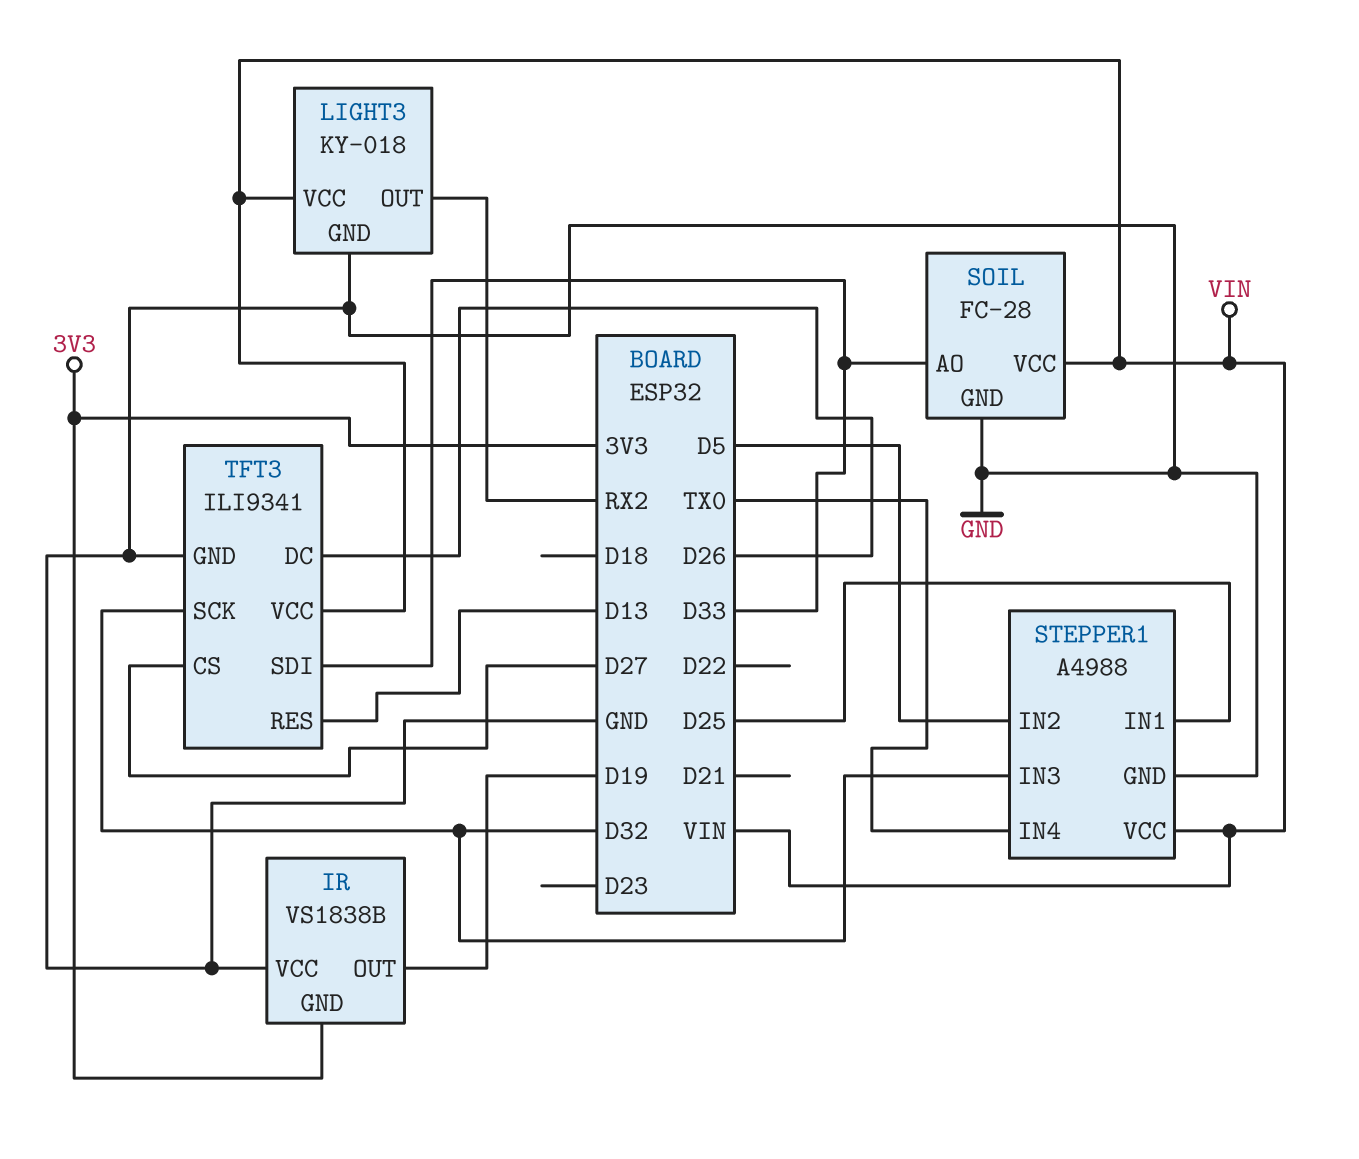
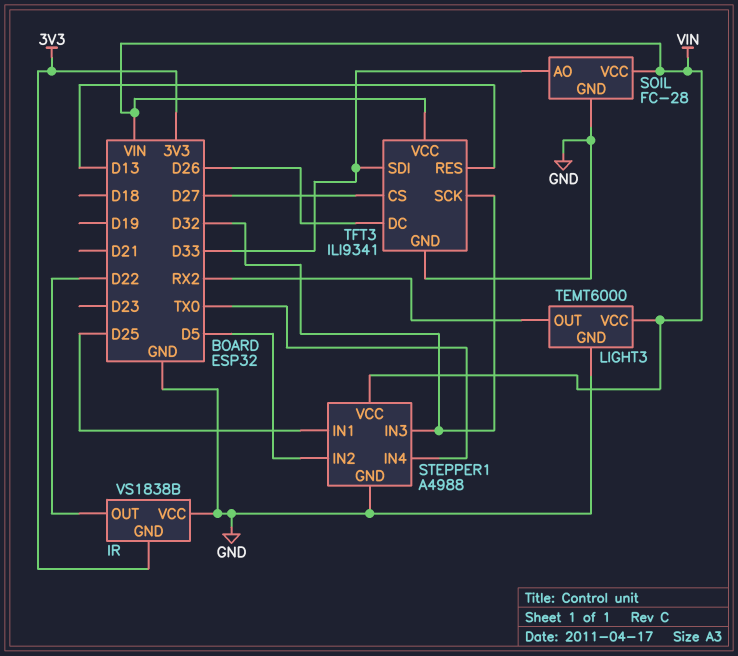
IR pin OUT: D19 -> D22
LIGHT3: KY-018 -> TEMT6000

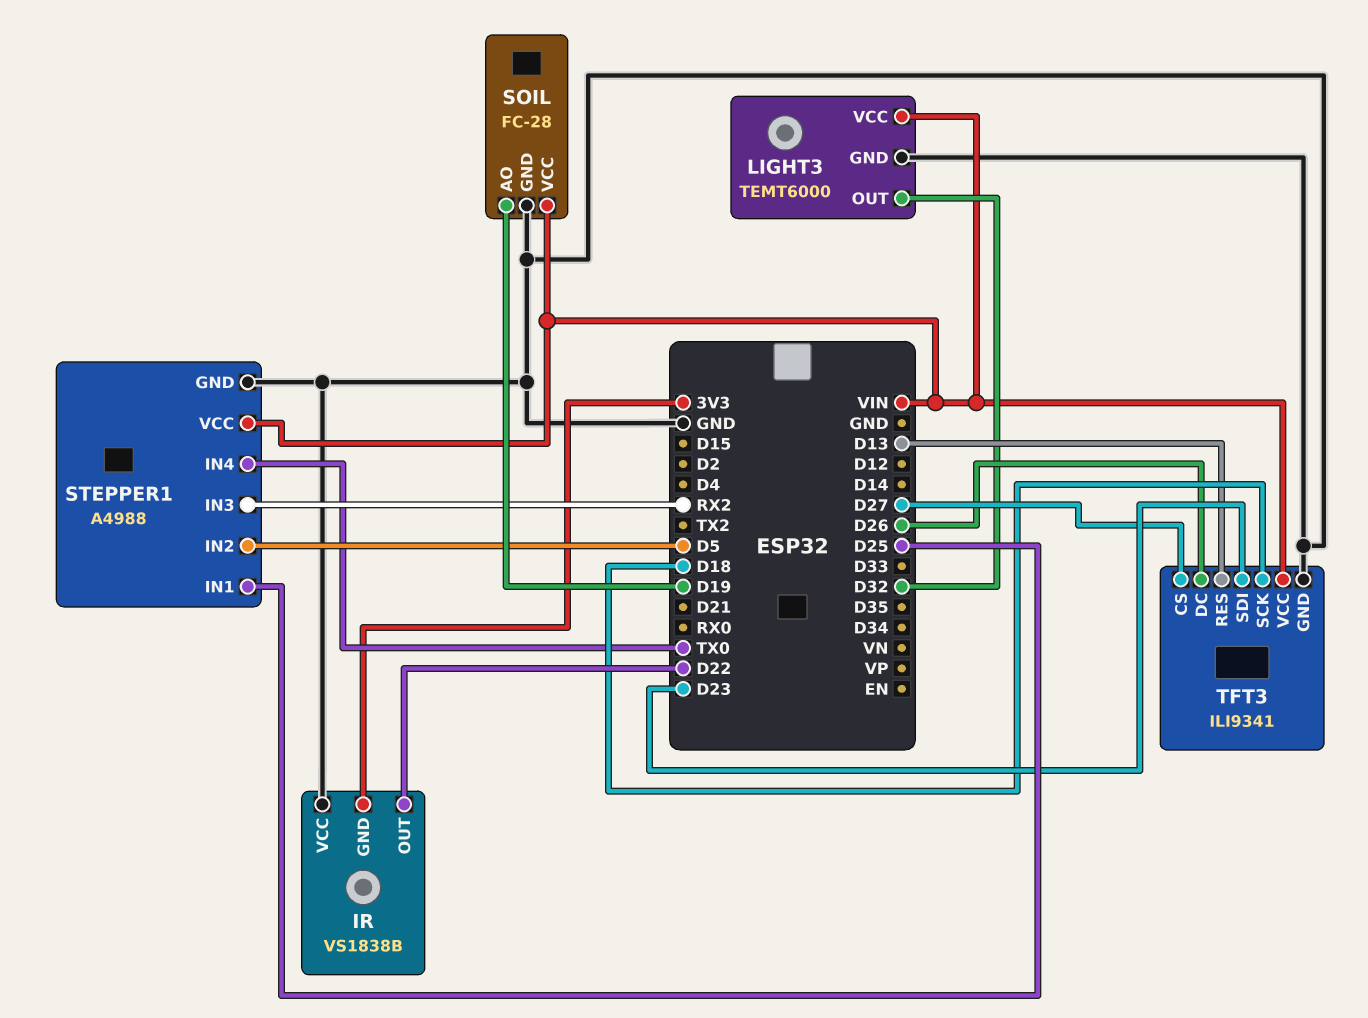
LIGHT3 pin OUT: RX2 -> D32
SOIL pin AO: D33 -> D19
STEPPER1 pin IN3: D32 -> RX2
TFT3 pin SCK: D32 -> D18
TFT3 pin SDI: D33 -> D23

